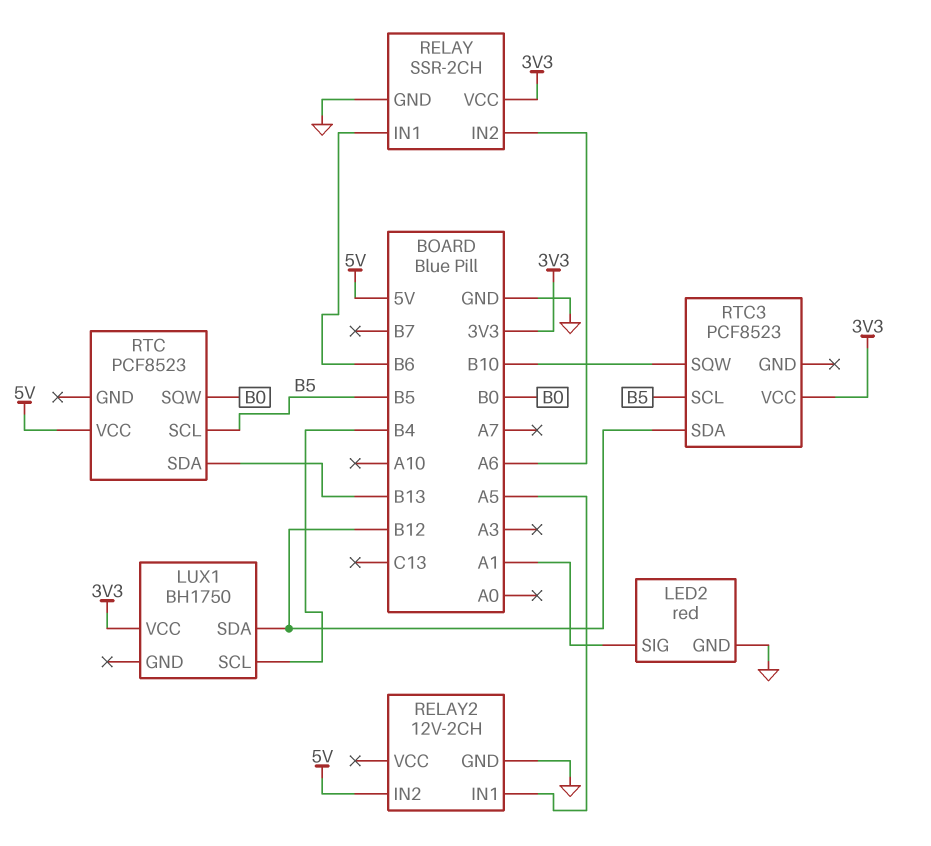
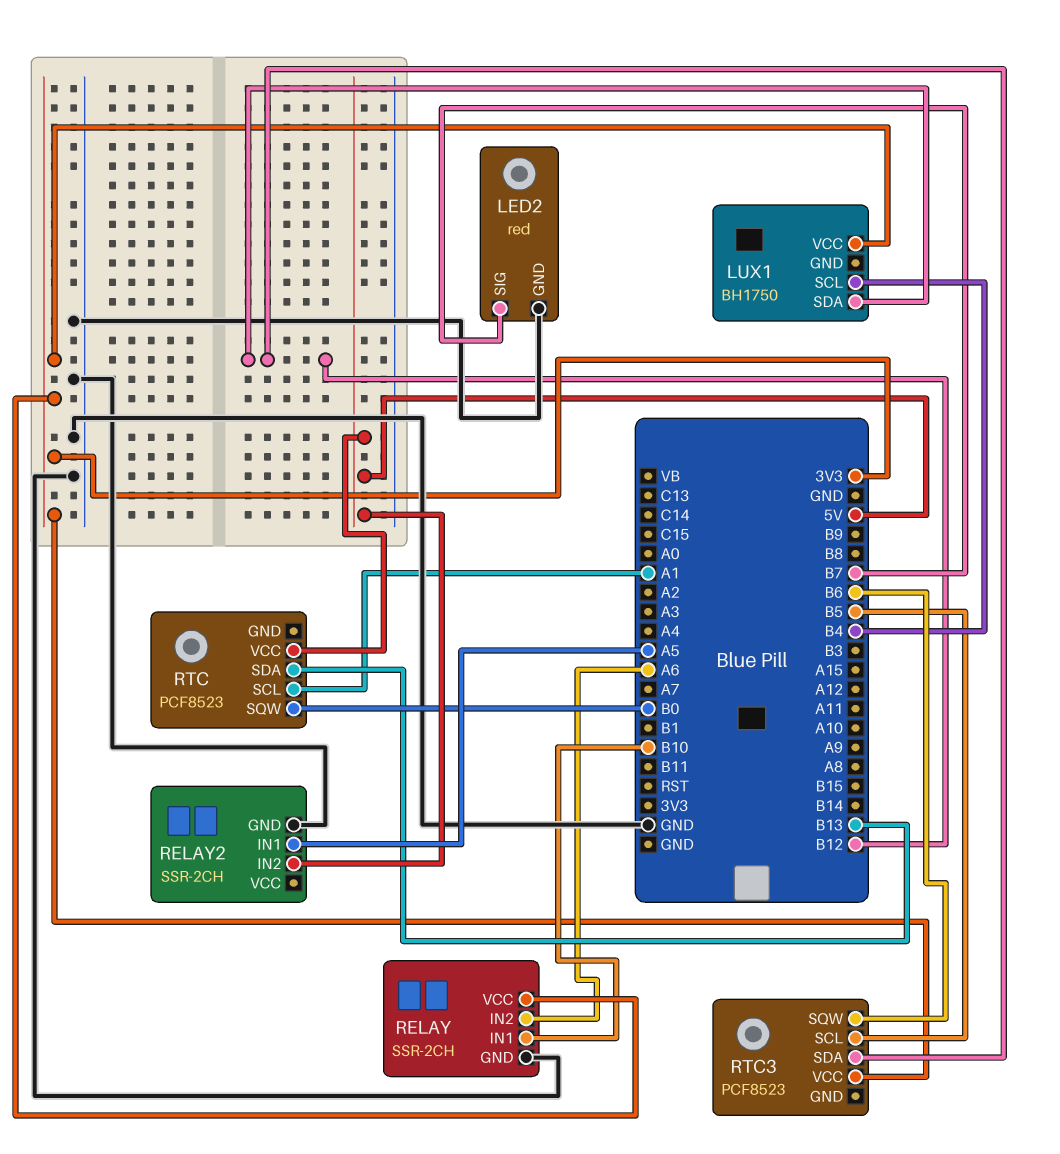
LED2 pin SIG: A1 -> B7
RELAY pin IN1: B6 -> B10
RELAY2: 12V-2CH -> SSR-2CH
RTC pin SCL: B5 -> A1
RTC3 pin SQW: B10 -> B6

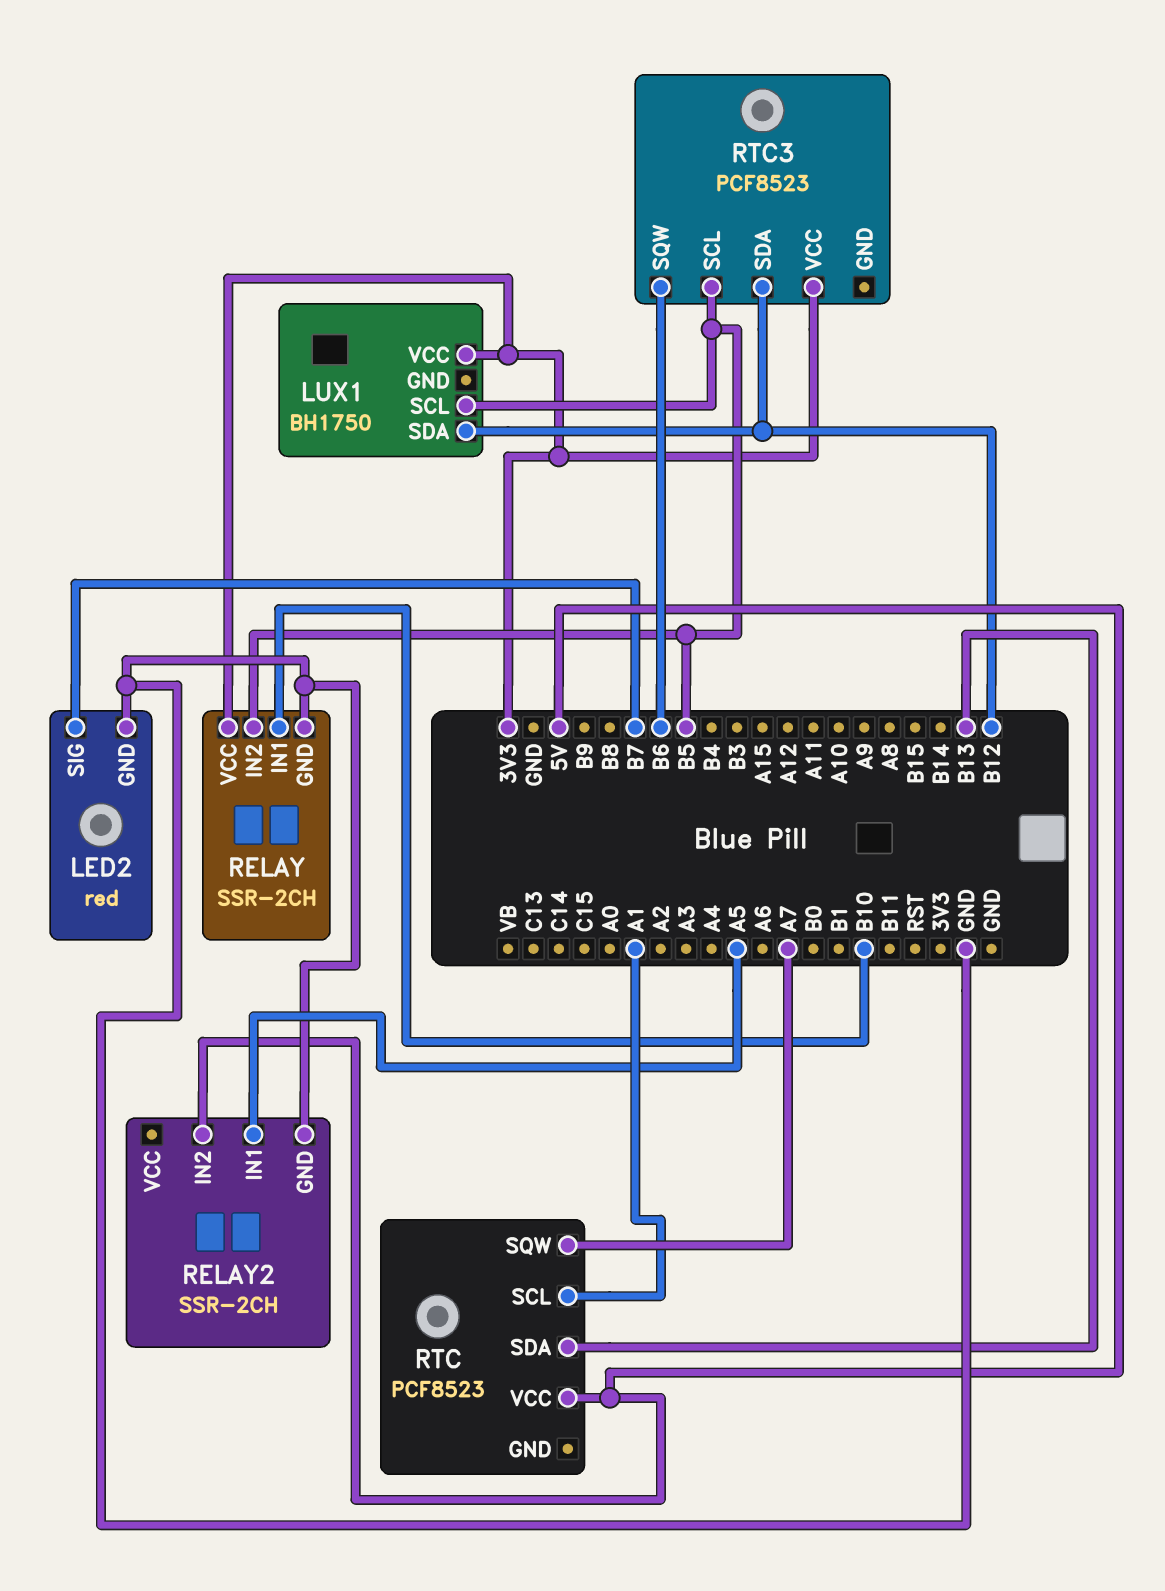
LUX1 pin SCL: B4 -> B5
RELAY pin IN2: A6 -> B5
RTC pin SQW: B0 -> A7

